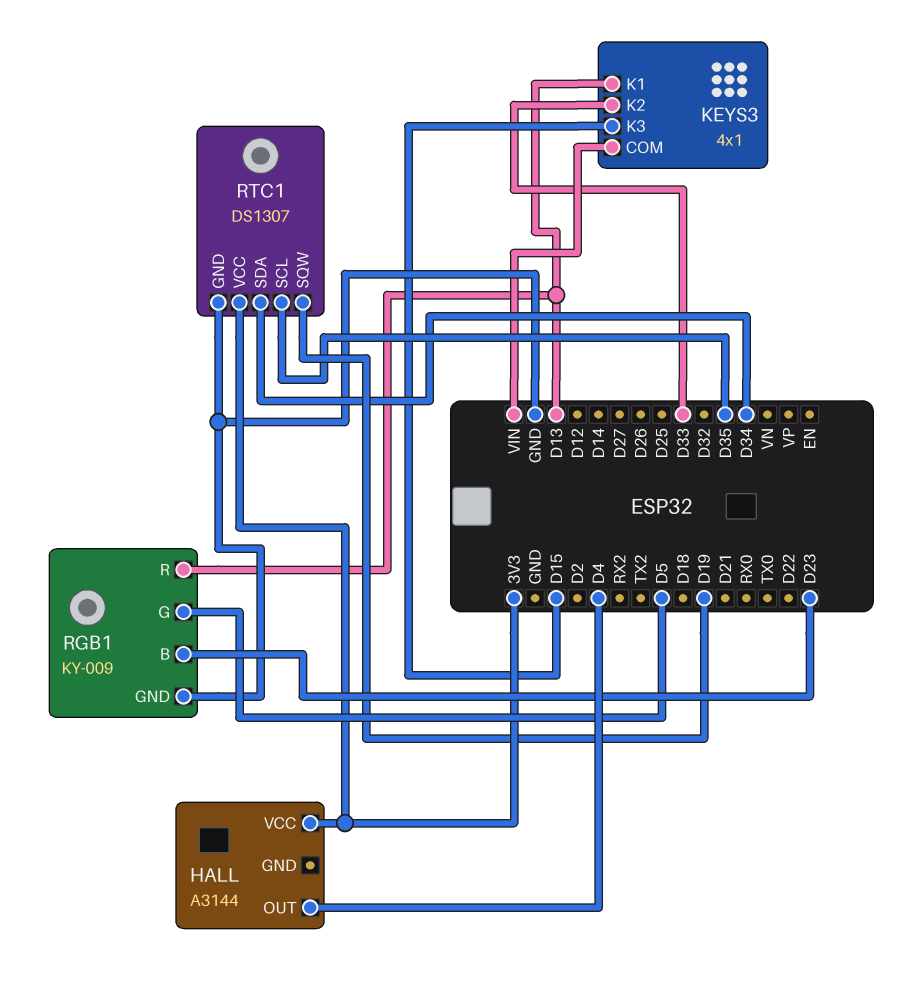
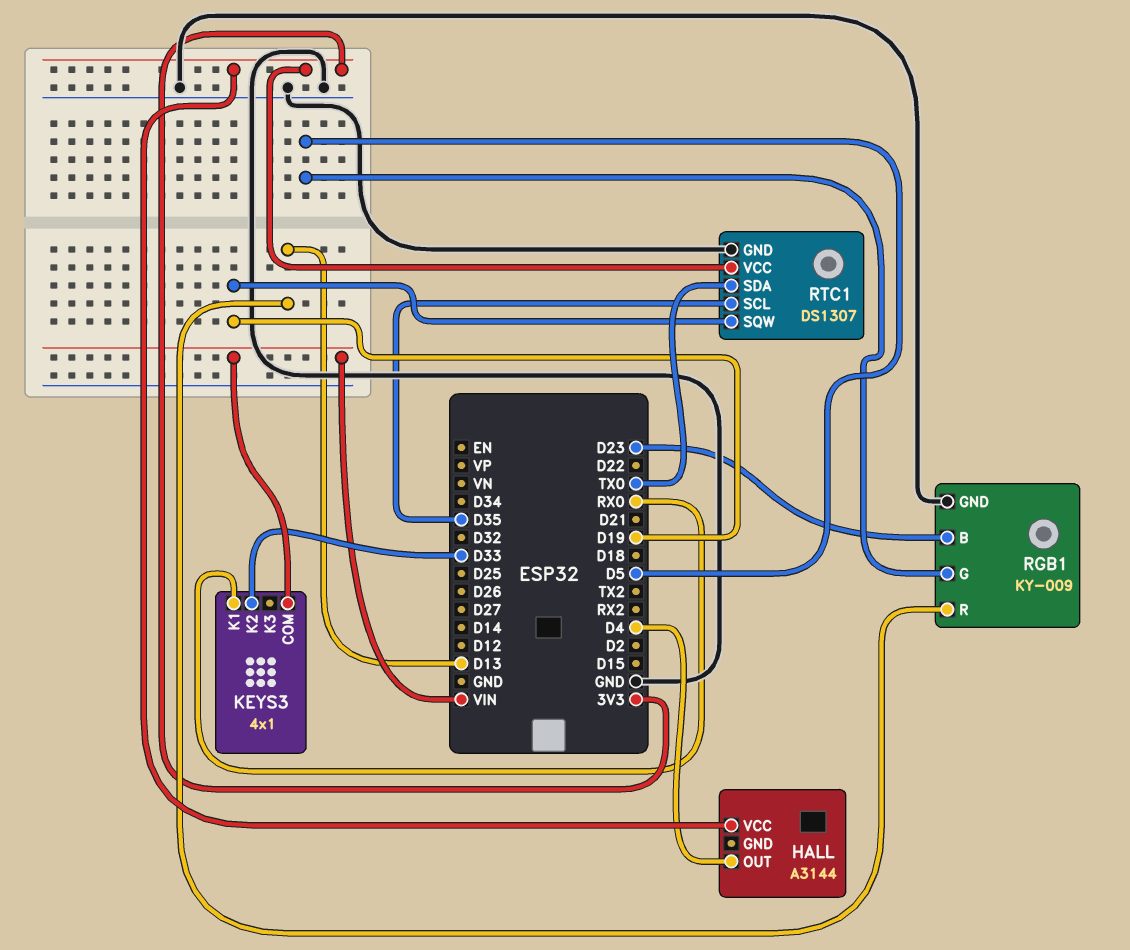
KEYS3 pin K1: D13 -> RX0
KEYS3 pin K3: D15 -> none
RTC1 pin SDA: D34 -> TX0

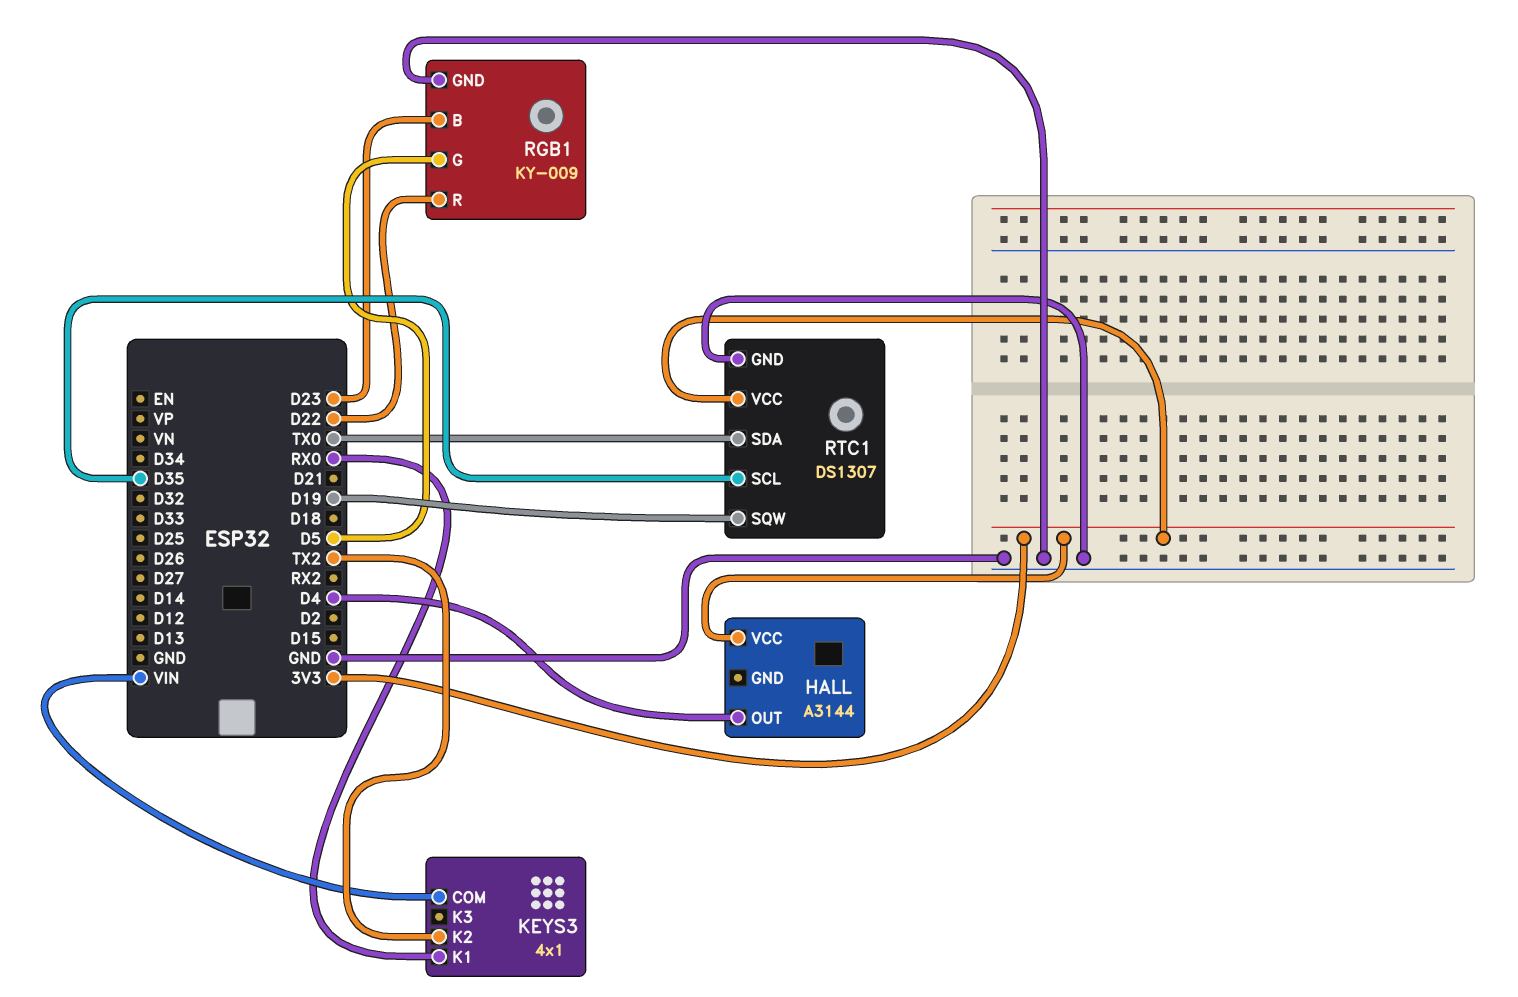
KEYS3 pin K2: D33 -> TX2
RGB1 pin R: D13 -> D22

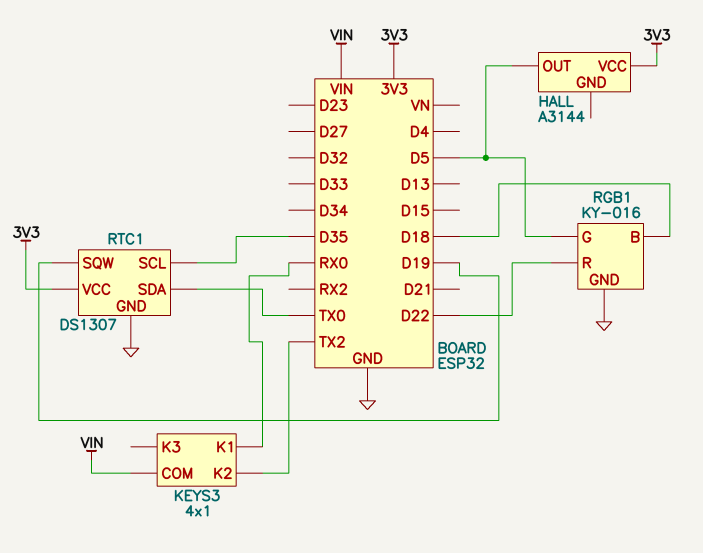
HALL pin OUT: D4 -> D5
RGB1: KY-009 -> KY-016
RGB1 pin B: D23 -> D18

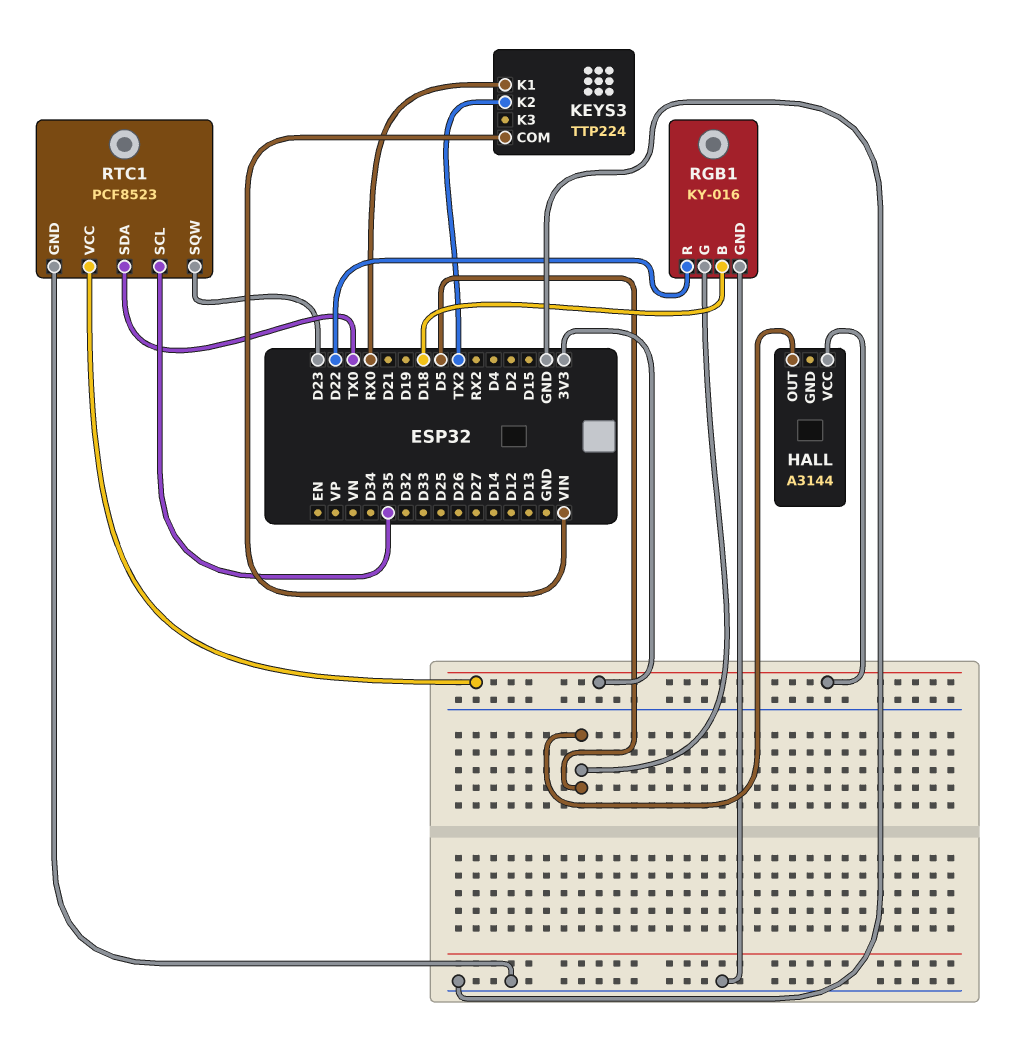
KEYS3: 4x1 -> TTP224
RTC1: DS1307 -> PCF8523
RTC1 pin SQW: D19 -> D23

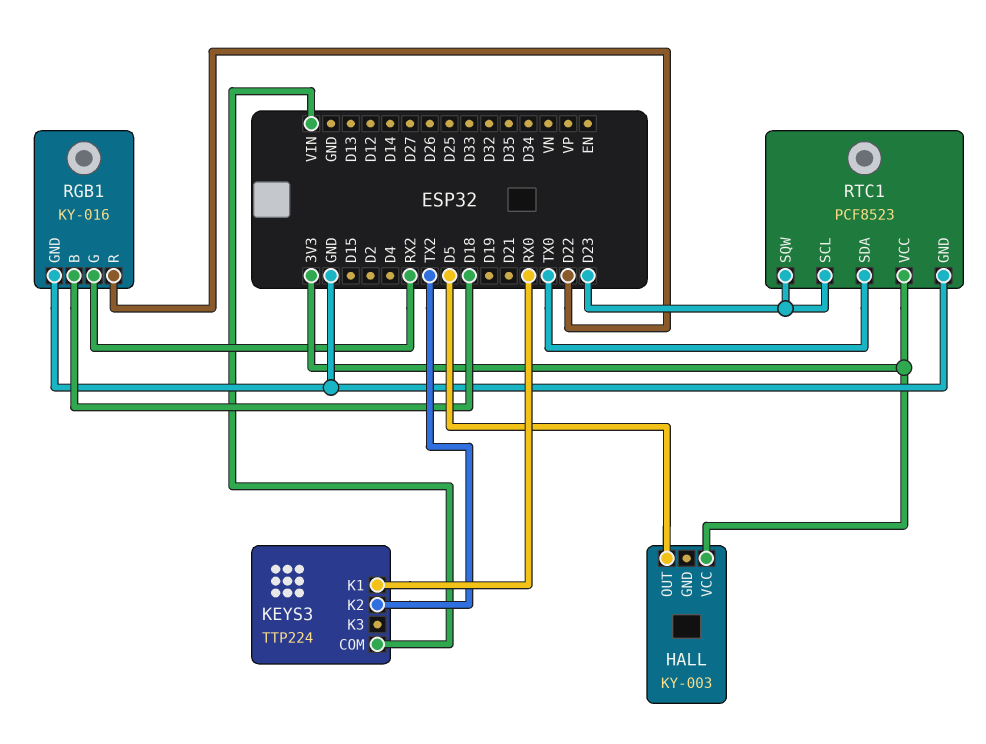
HALL: A3144 -> KY-003
RGB1 pin G: D5 -> RX2
RTC1 pin SCL: D35 -> D23

